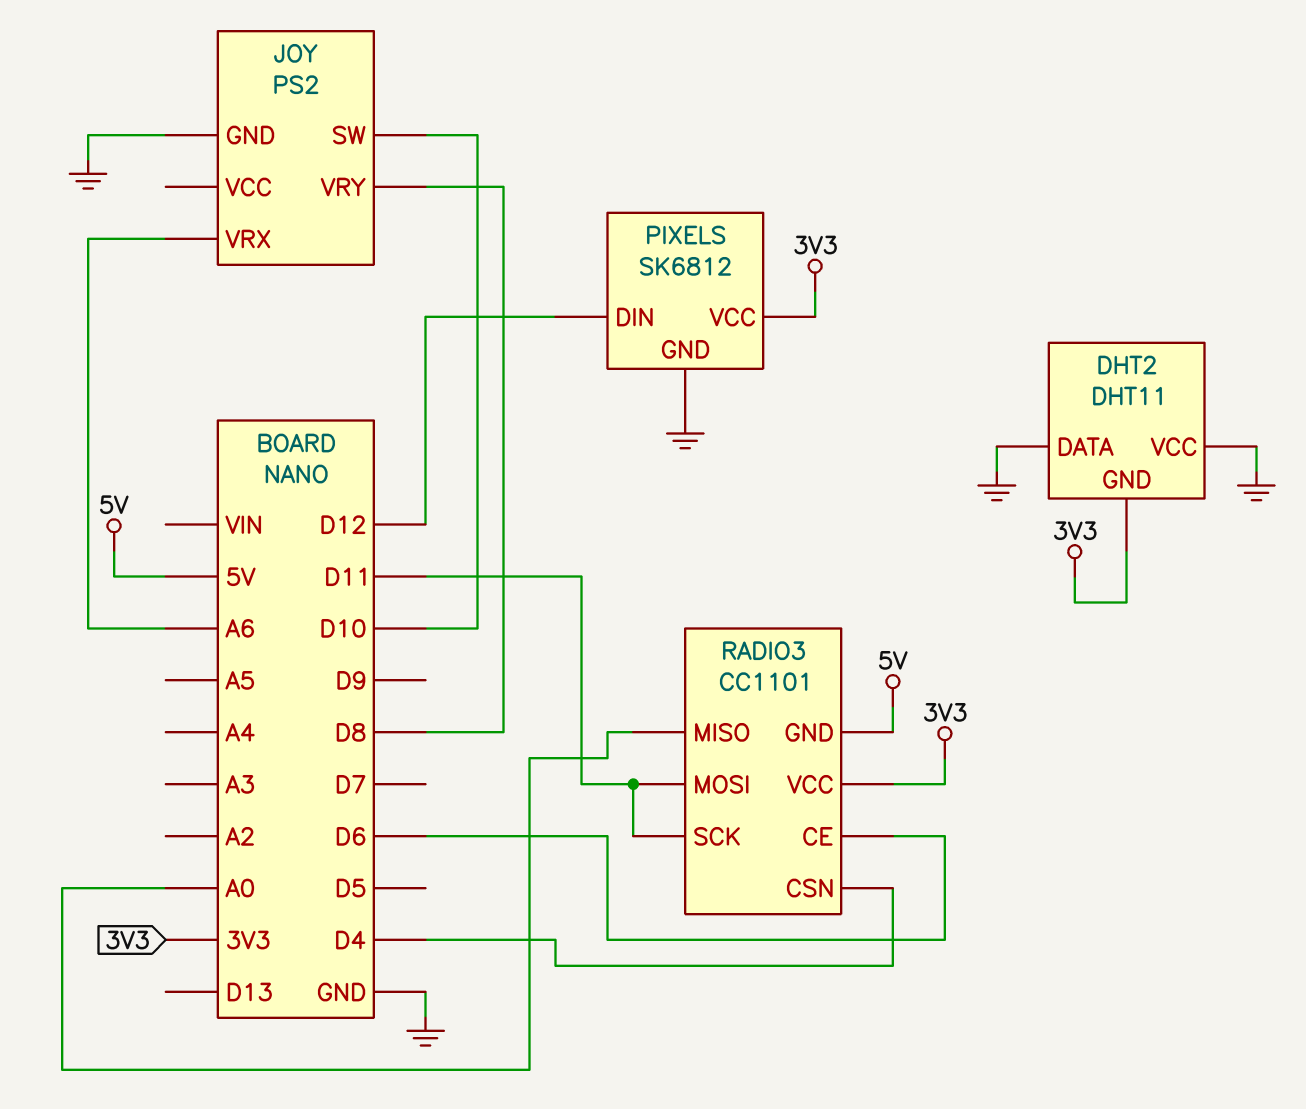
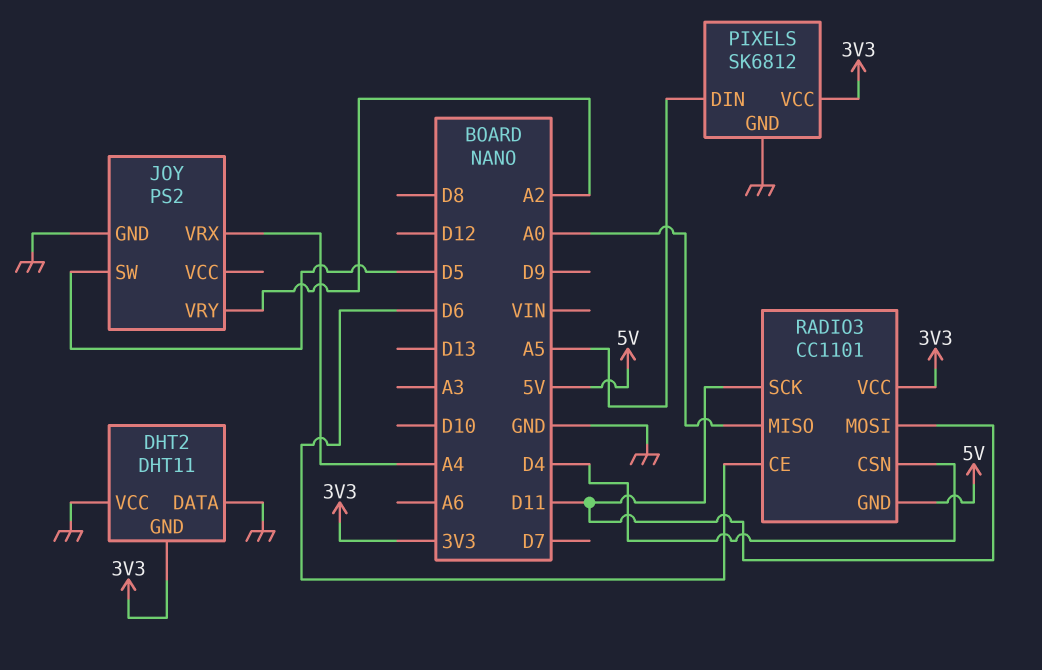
JOY pin SW: D10 -> D5
JOY pin VRX: A6 -> A4
JOY pin VRY: D8 -> A2
PIXELS pin DIN: D12 -> A5

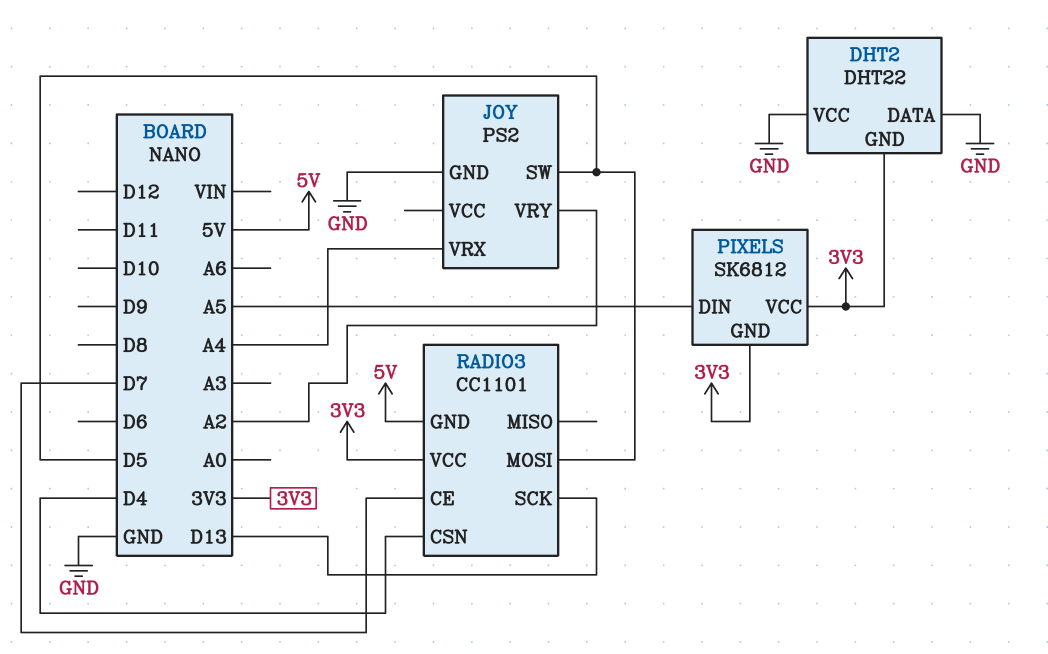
DHT2: DHT11 -> DHT22
PIXELS pin GND: GND -> 3V3
RADIO3 pin CE: D6 -> D7
RADIO3 pin MISO: A0 -> none
RADIO3 pin MOSI: D11 -> D5
RADIO3 pin SCK: D11 -> D13

